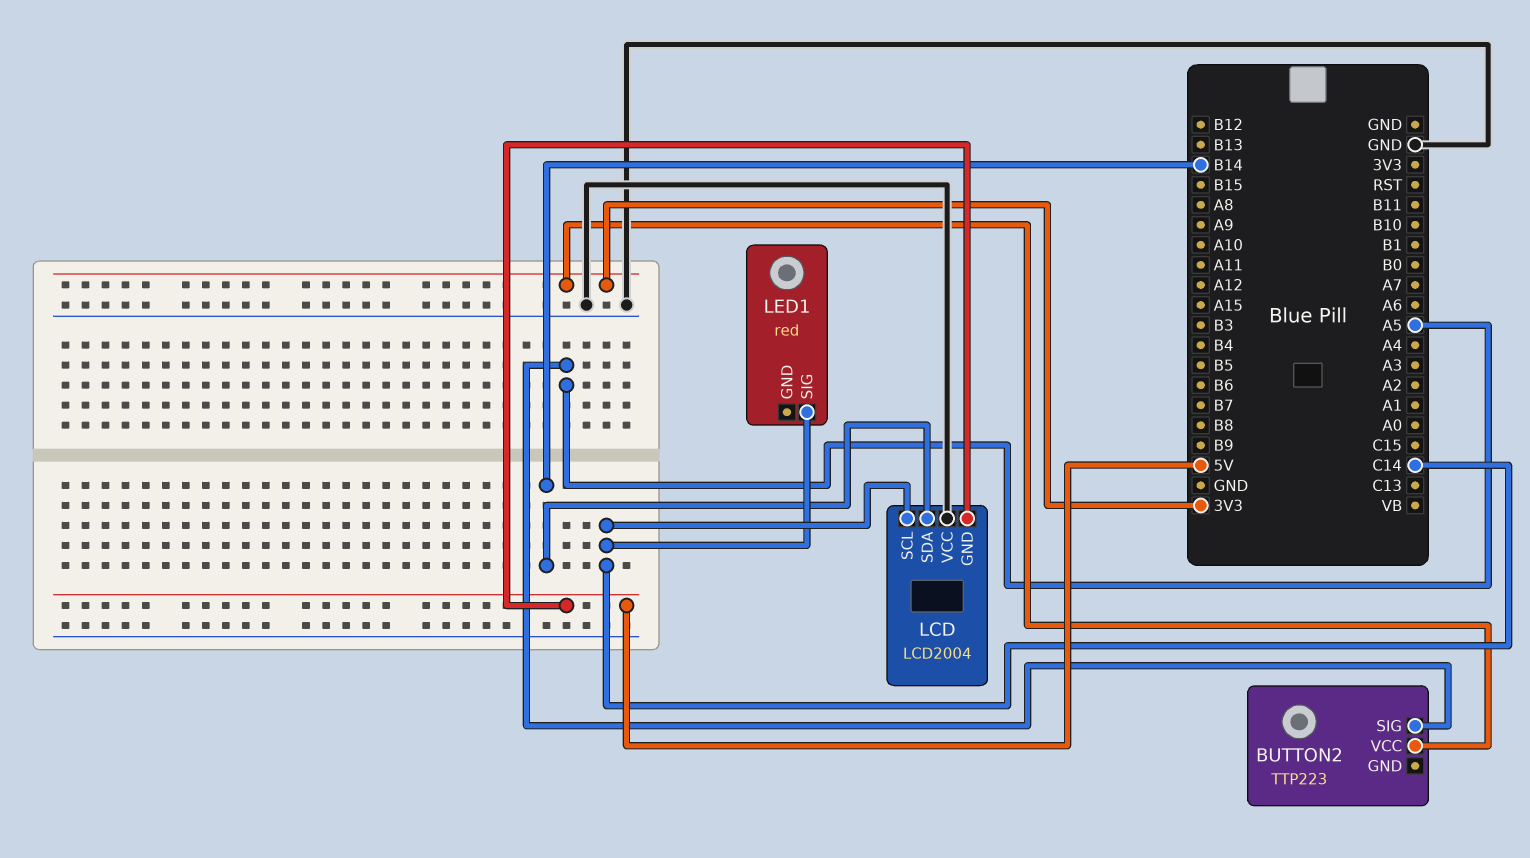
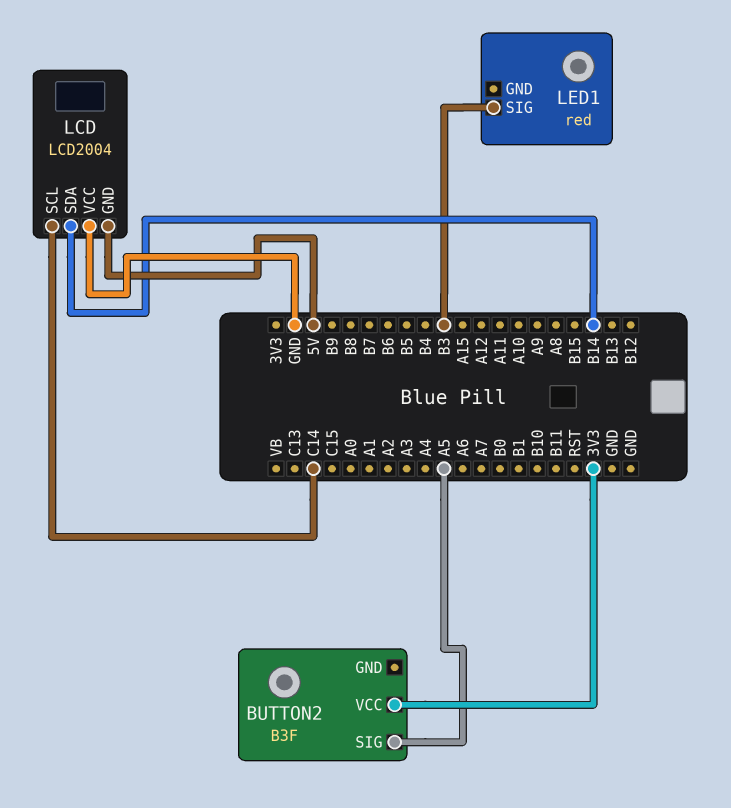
BUTTON2: TTP223 -> B3F
LED1 pin SIG: C14 -> B3

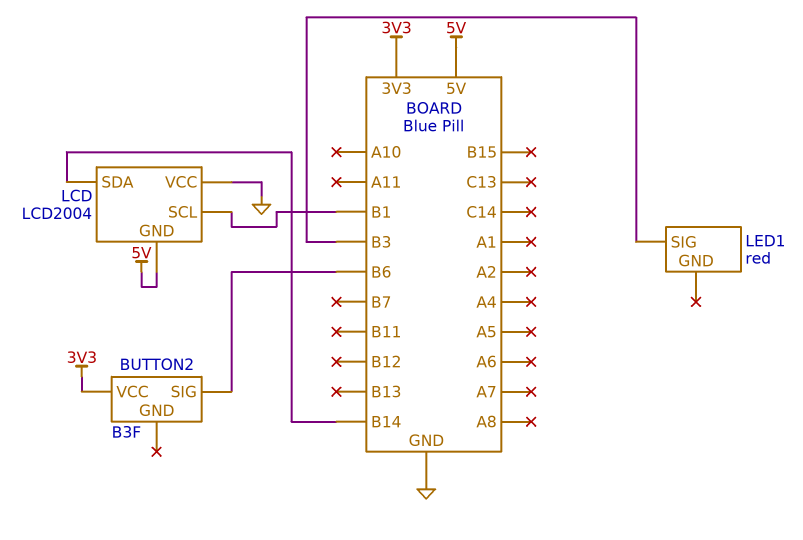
BUTTON2 pin SIG: A5 -> B6
LCD pin SCL: C14 -> B1

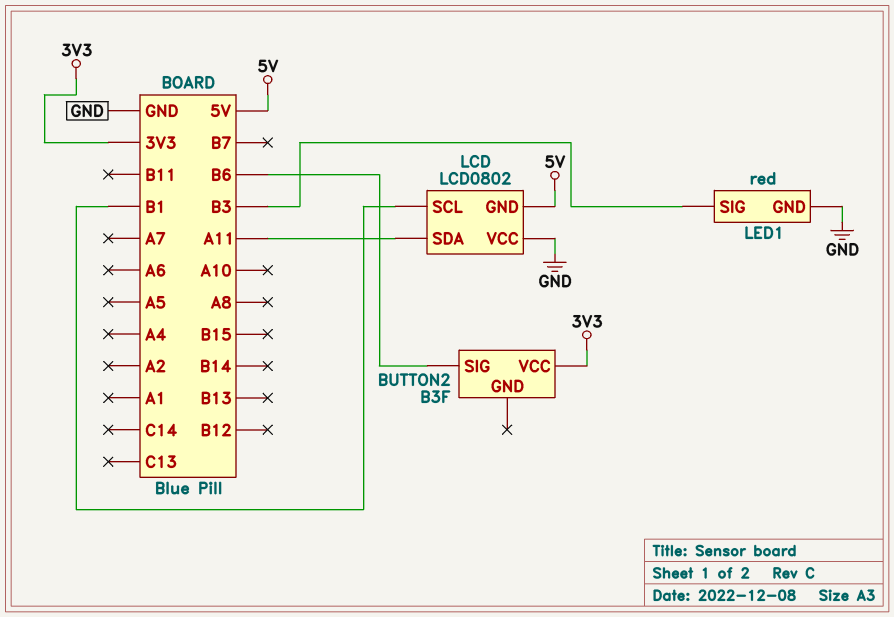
LCD: LCD2004 -> LCD0802
LCD pin SDA: B14 -> A11
LED1 pin GND: none -> GND

